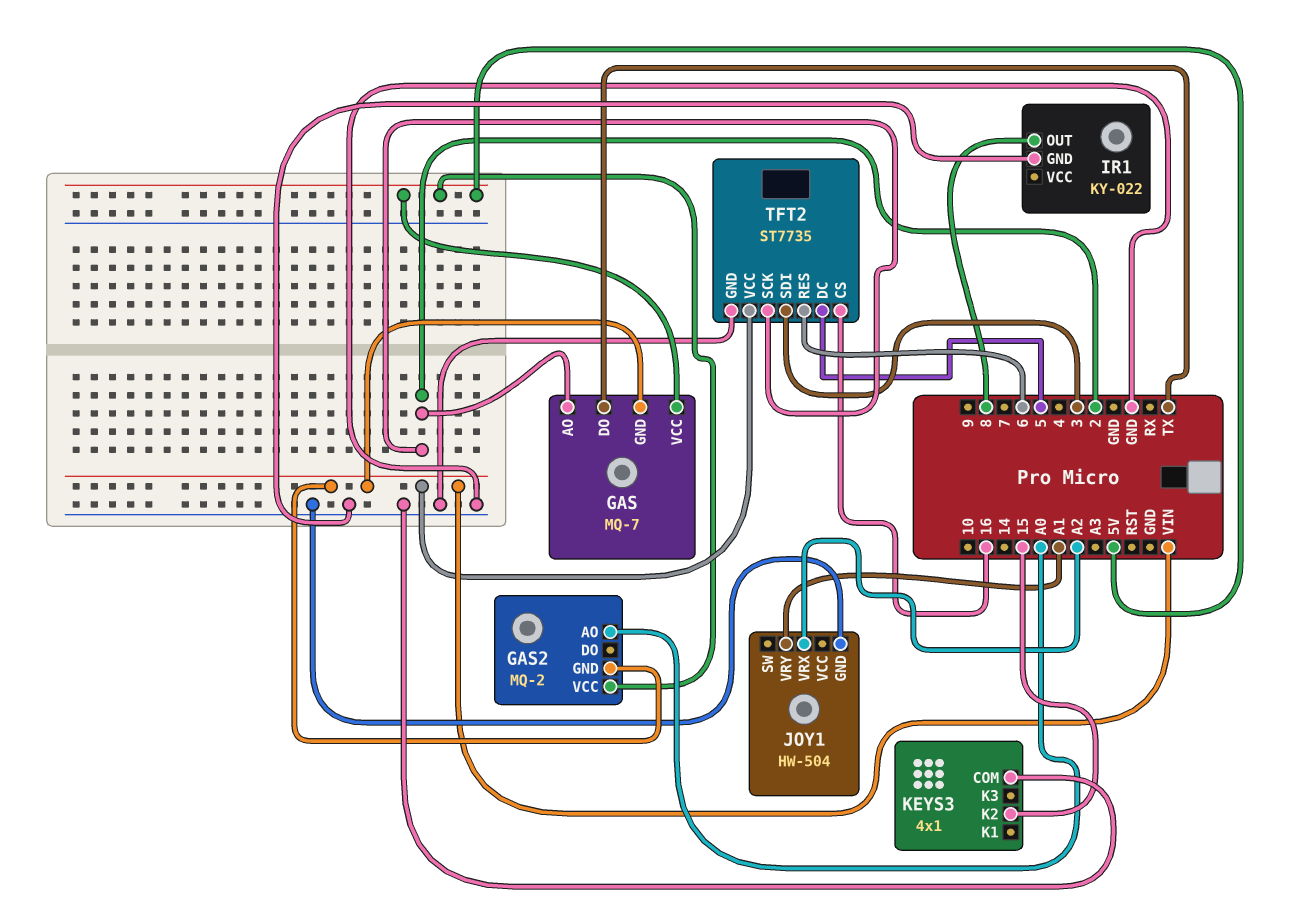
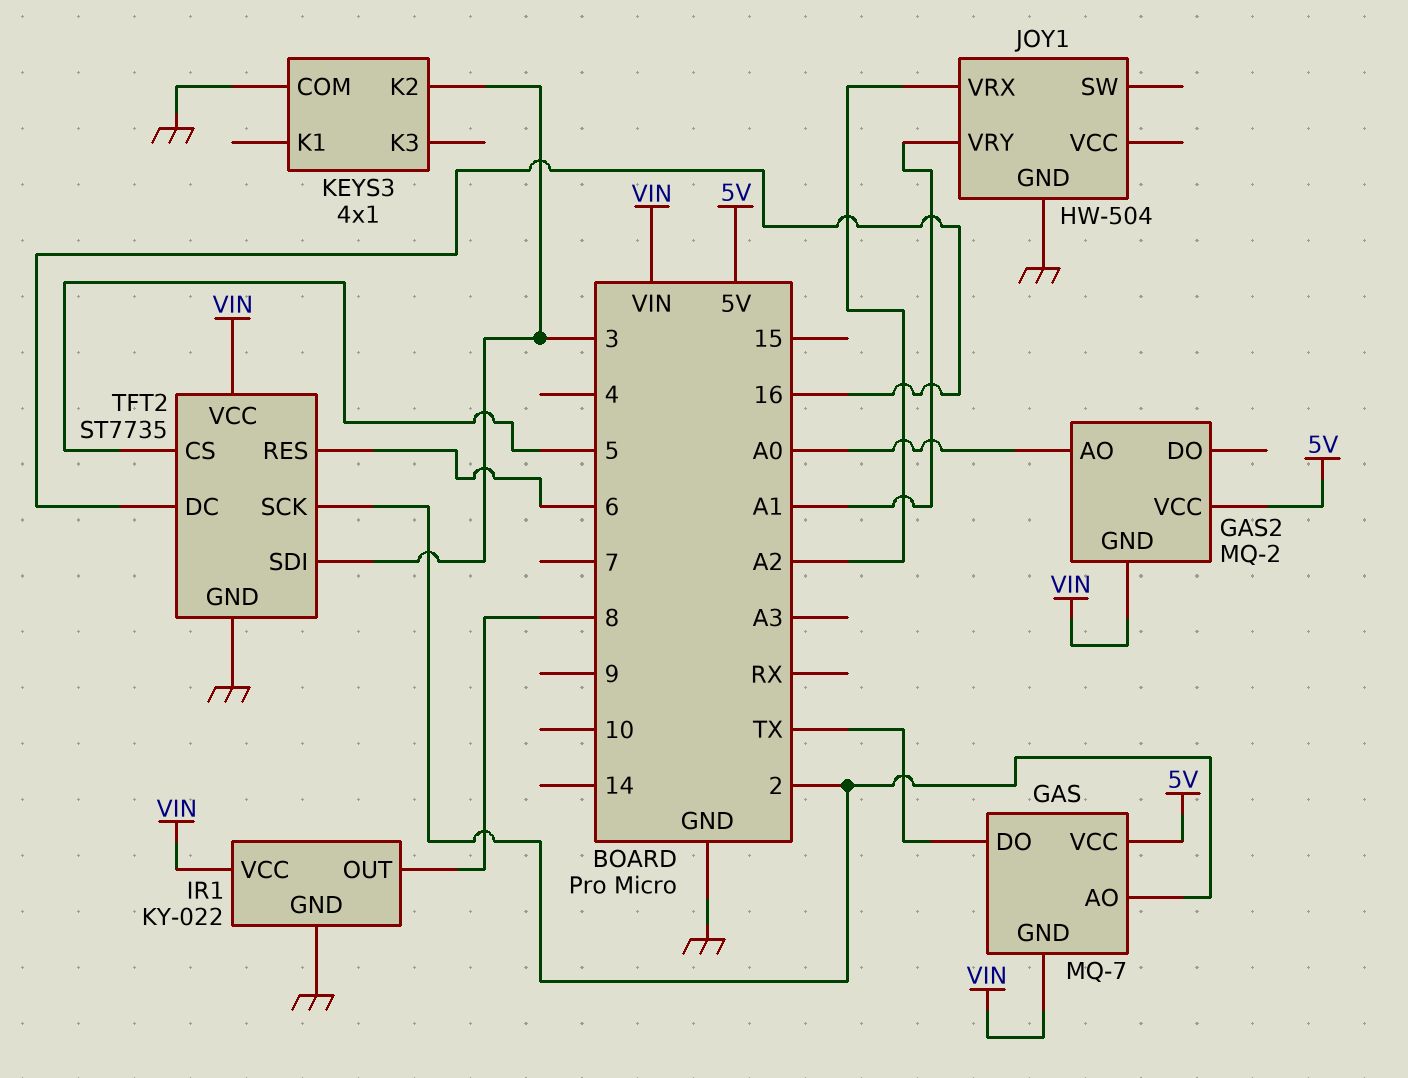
IR1 pin VCC: none -> VIN
KEYS3 pin K2: 15 -> 3
TFT2 pin CS: 16 -> 5
TFT2 pin DC: 5 -> 16

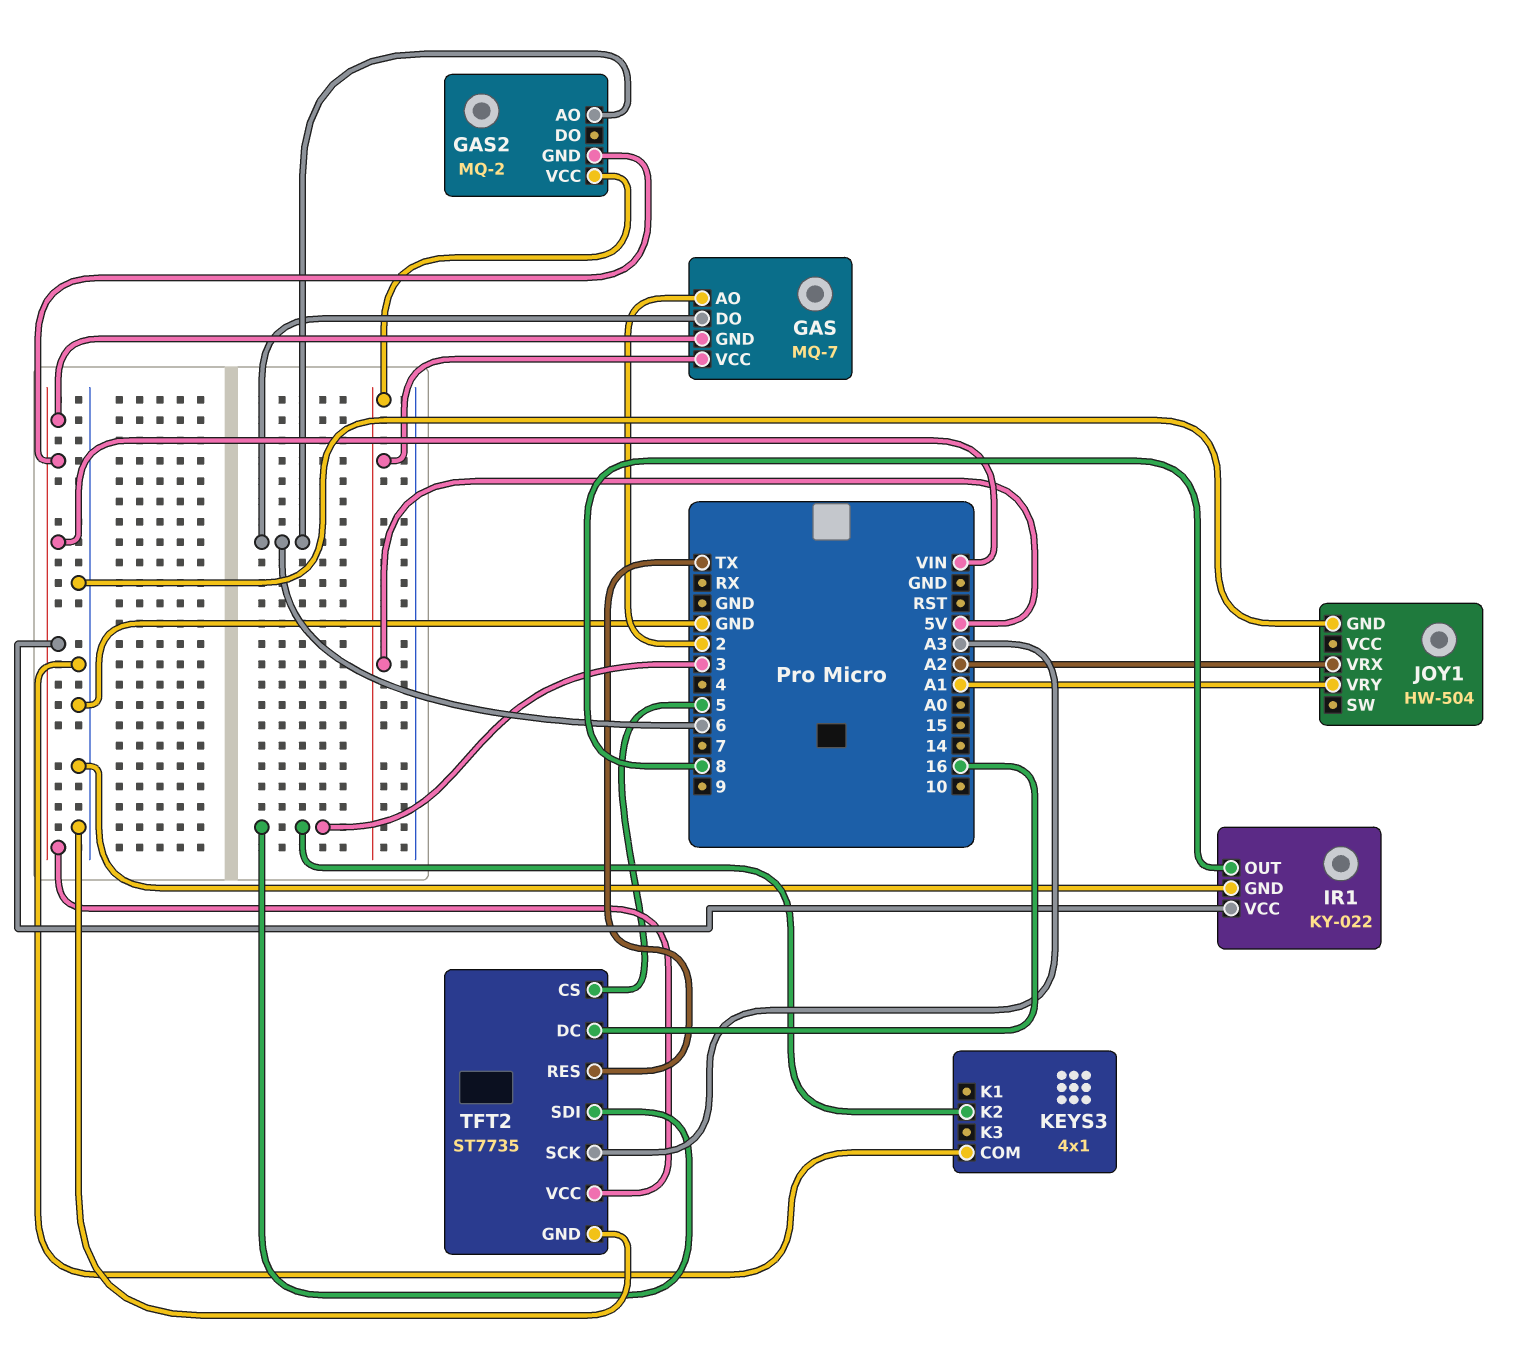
GAS pin DO: TX -> 6
GAS2 pin AO: A0 -> 6
TFT2 pin RES: 6 -> TX
TFT2 pin SCK: 2 -> A3

